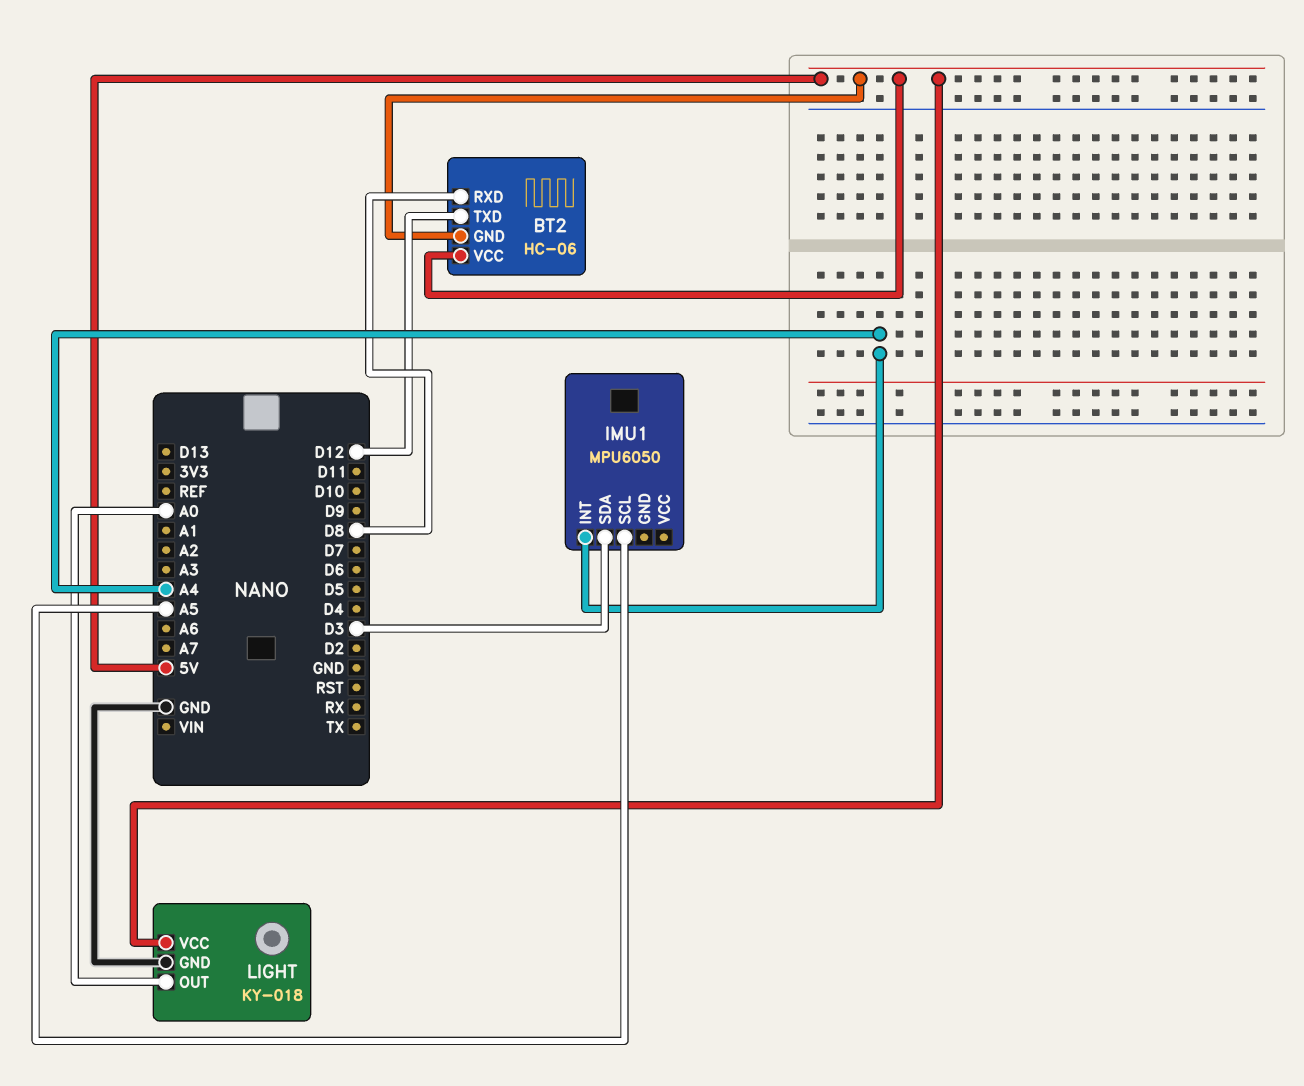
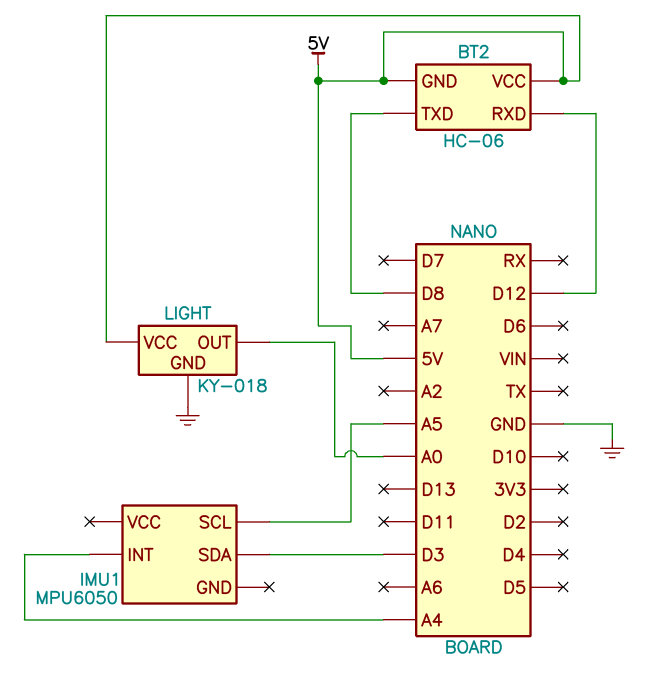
BT2 pin RXD: D8 -> D12
BT2 pin TXD: D12 -> D8

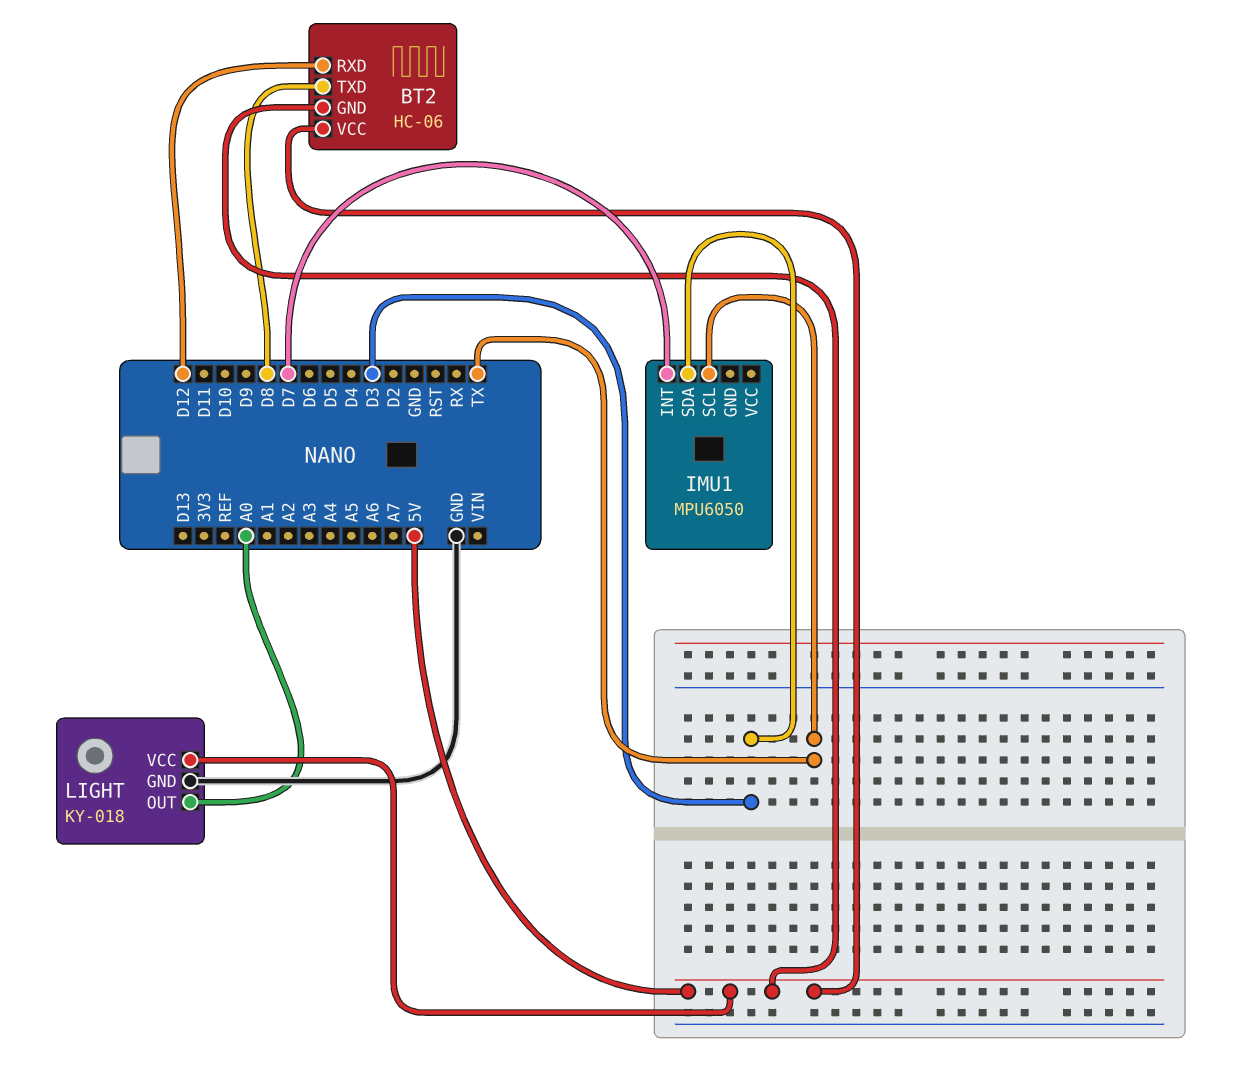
IMU1 pin INT: A4 -> D7
IMU1 pin SCL: A5 -> TX

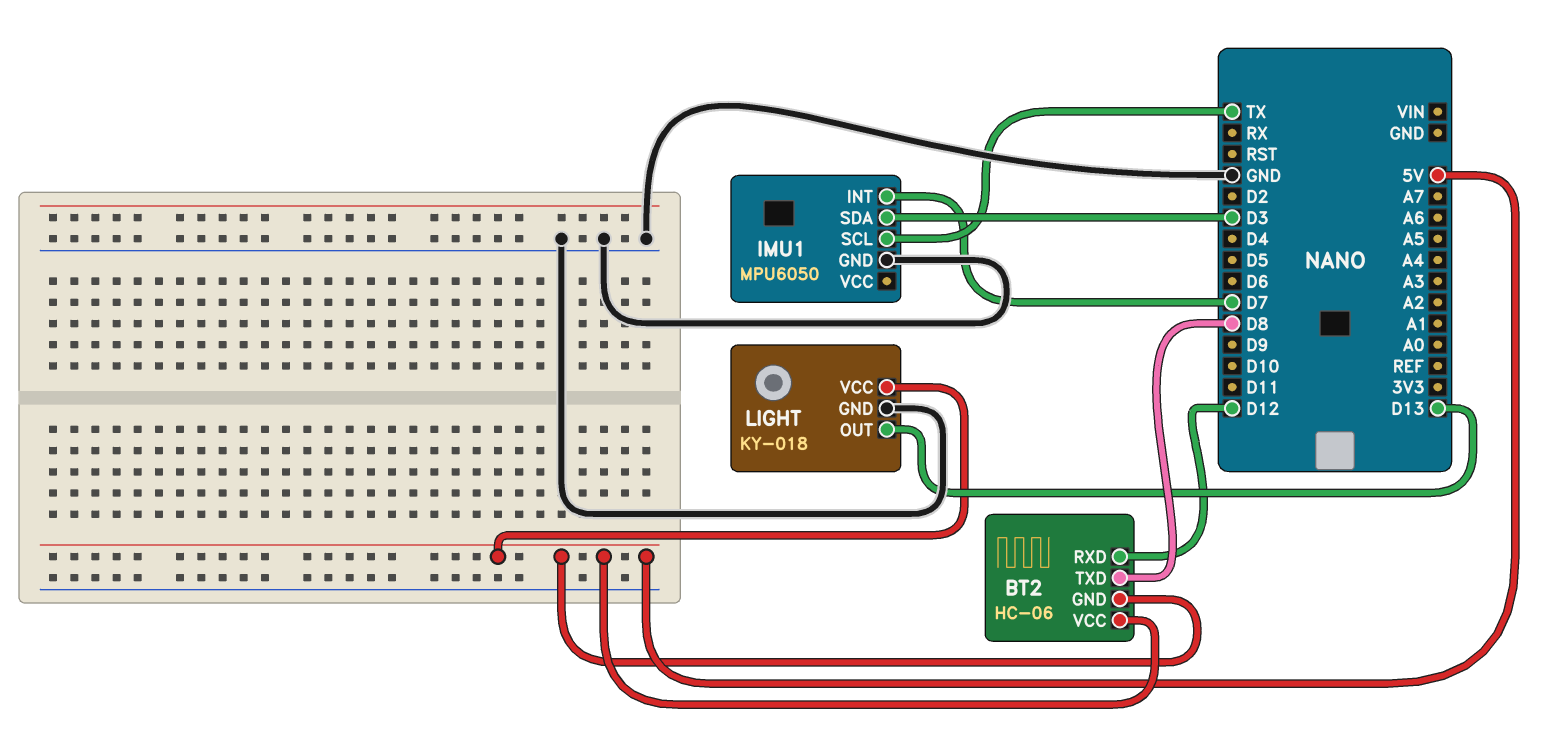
IMU1 pin GND: none -> GND
LIGHT pin OUT: A0 -> D13

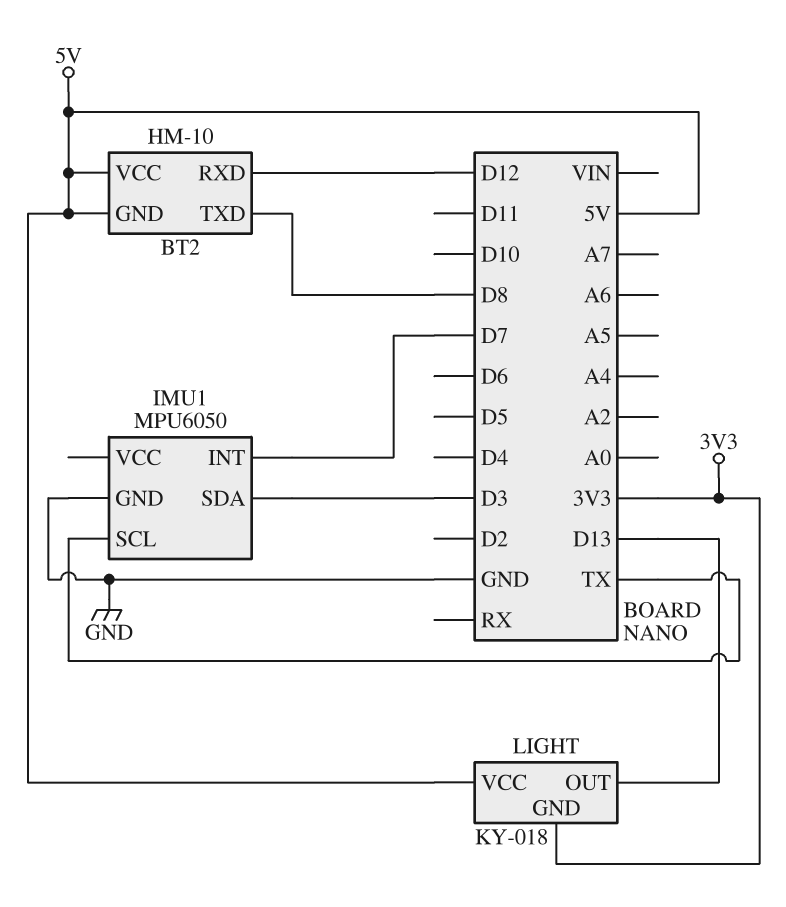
BT2: HC-06 -> HM-10
LIGHT pin GND: GND -> 3V3

